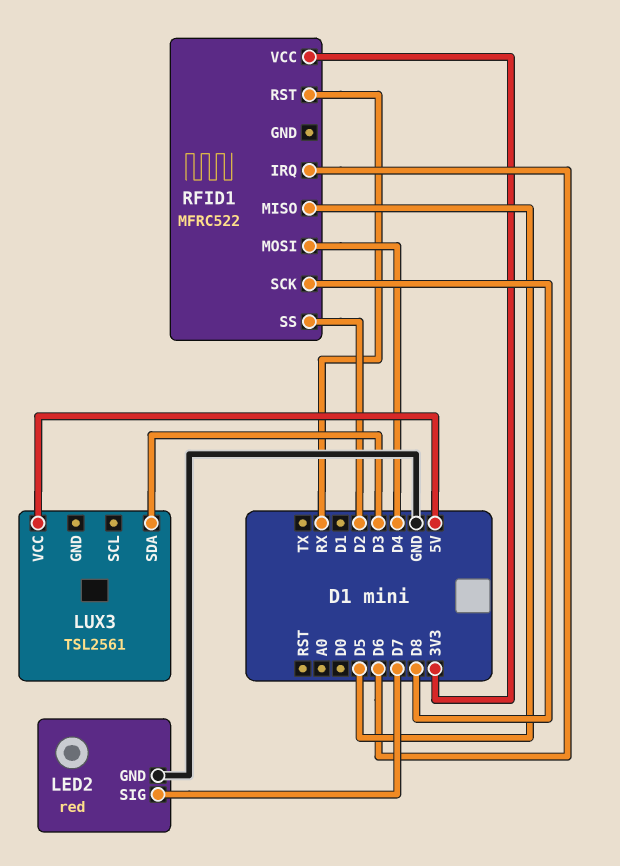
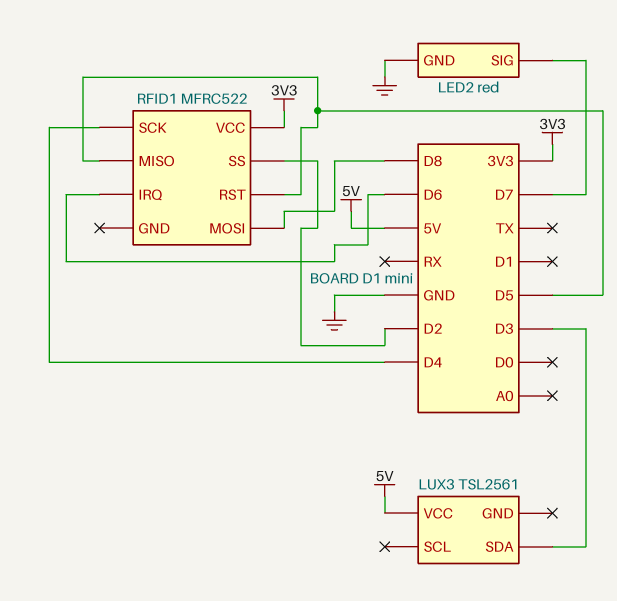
RFID1 pin MOSI: D4 -> D8
RFID1 pin RST: RX -> D5
RFID1 pin SCK: D8 -> D4

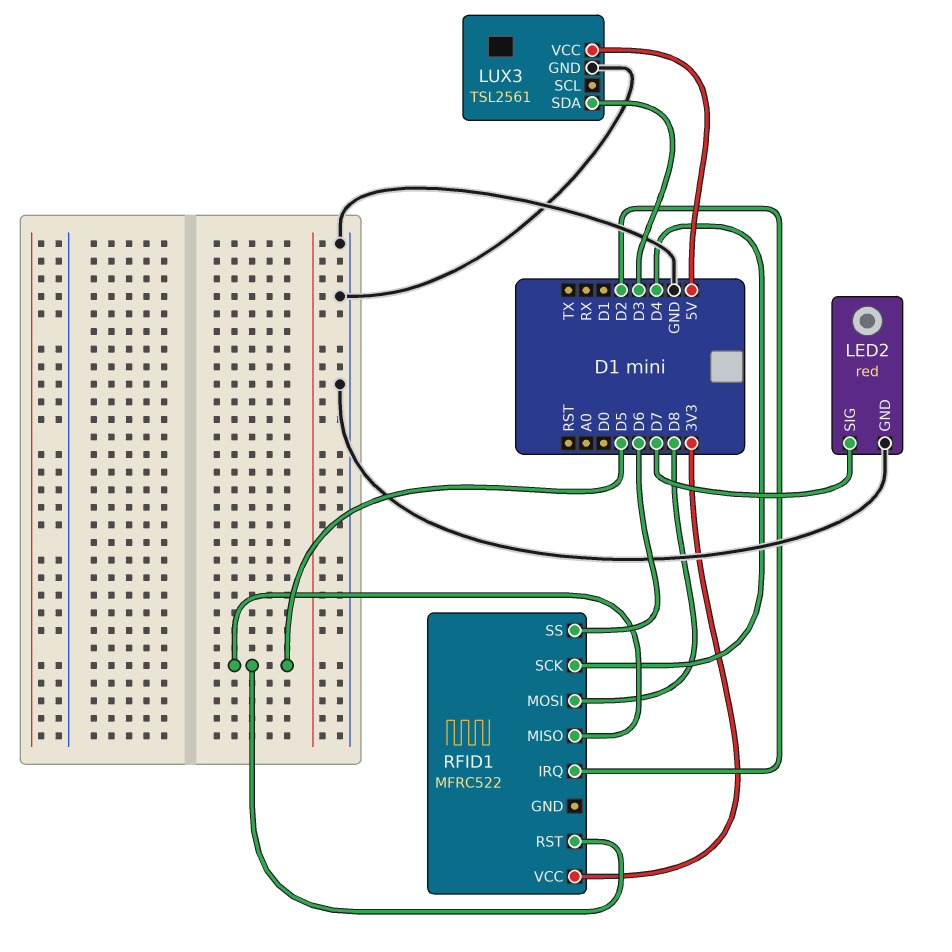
LUX3 pin GND: none -> GND
RFID1 pin IRQ: D6 -> D2
RFID1 pin SS: D2 -> D6

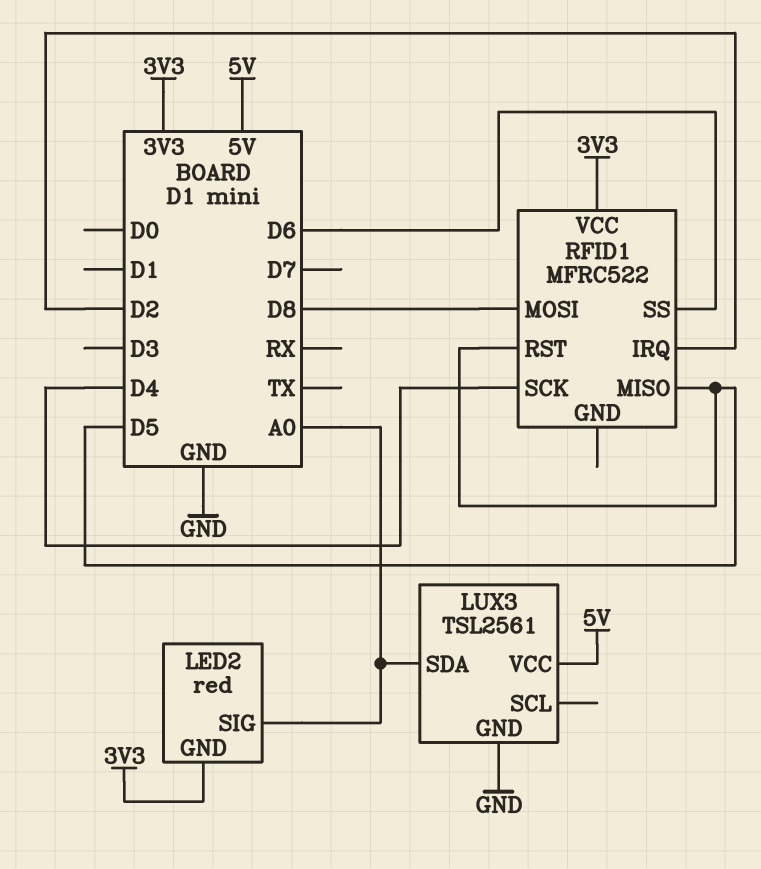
LED2 pin GND: GND -> 3V3
LED2 pin SIG: D7 -> A0
LUX3 pin SDA: D3 -> A0

